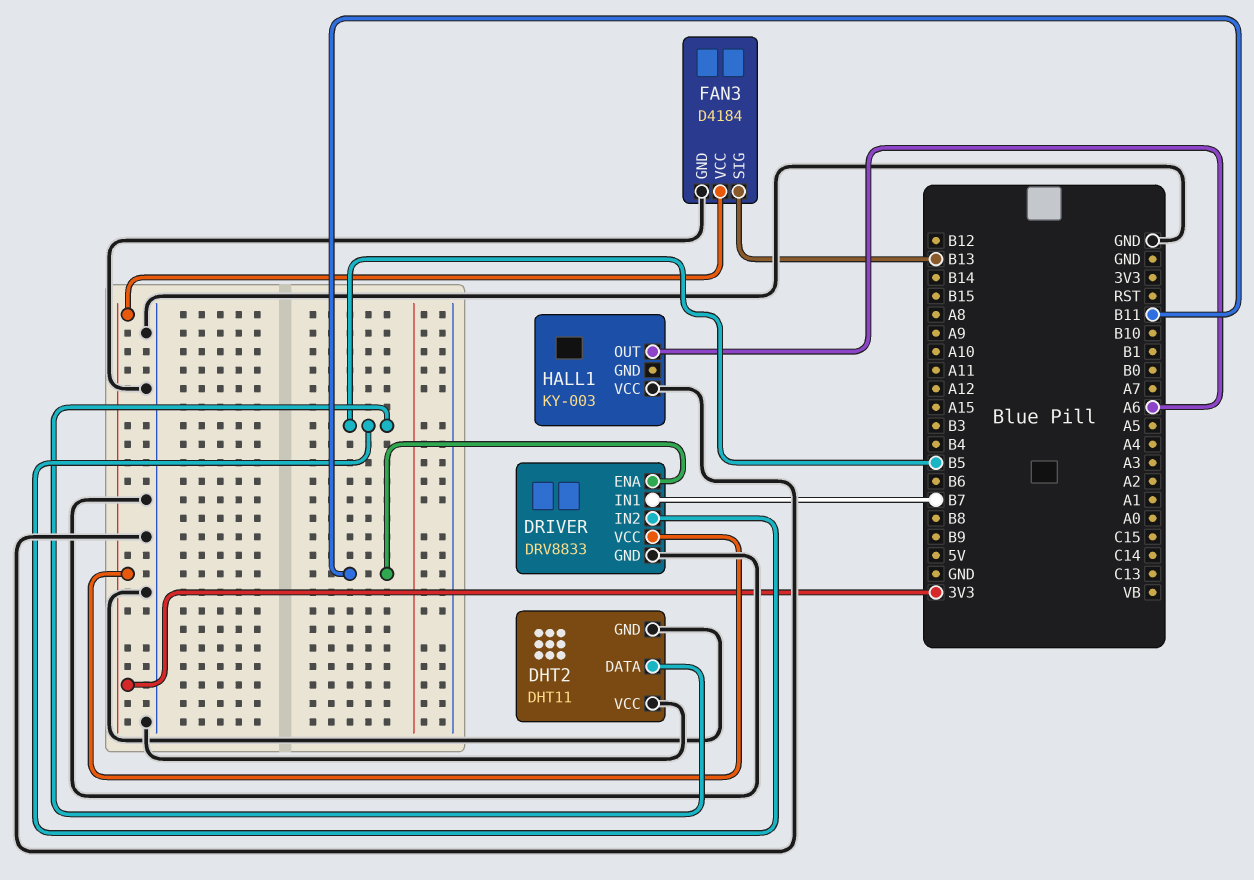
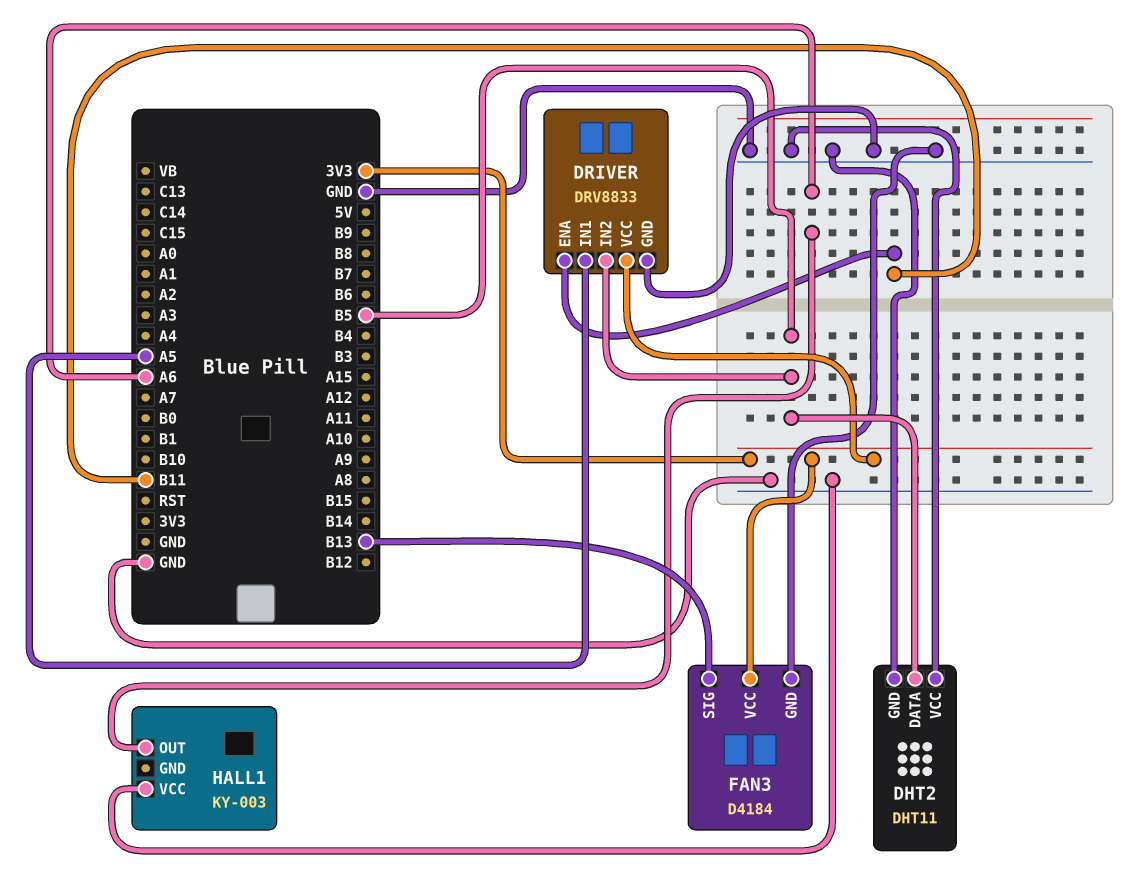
DRIVER pin IN1: B7 -> A5

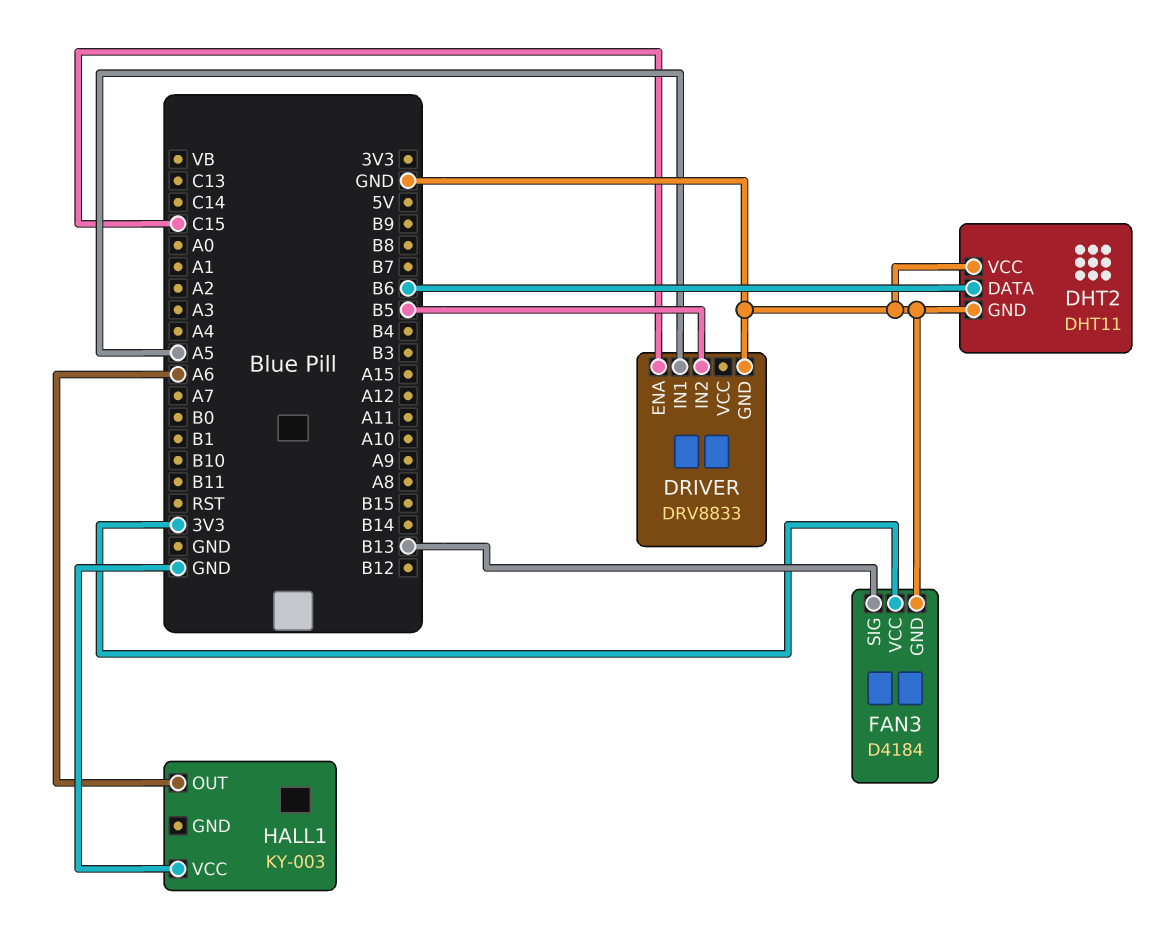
DHT2 pin DATA: B5 -> B6
DRIVER pin ENA: B11 -> C15
DRIVER pin VCC: 3V3 -> none

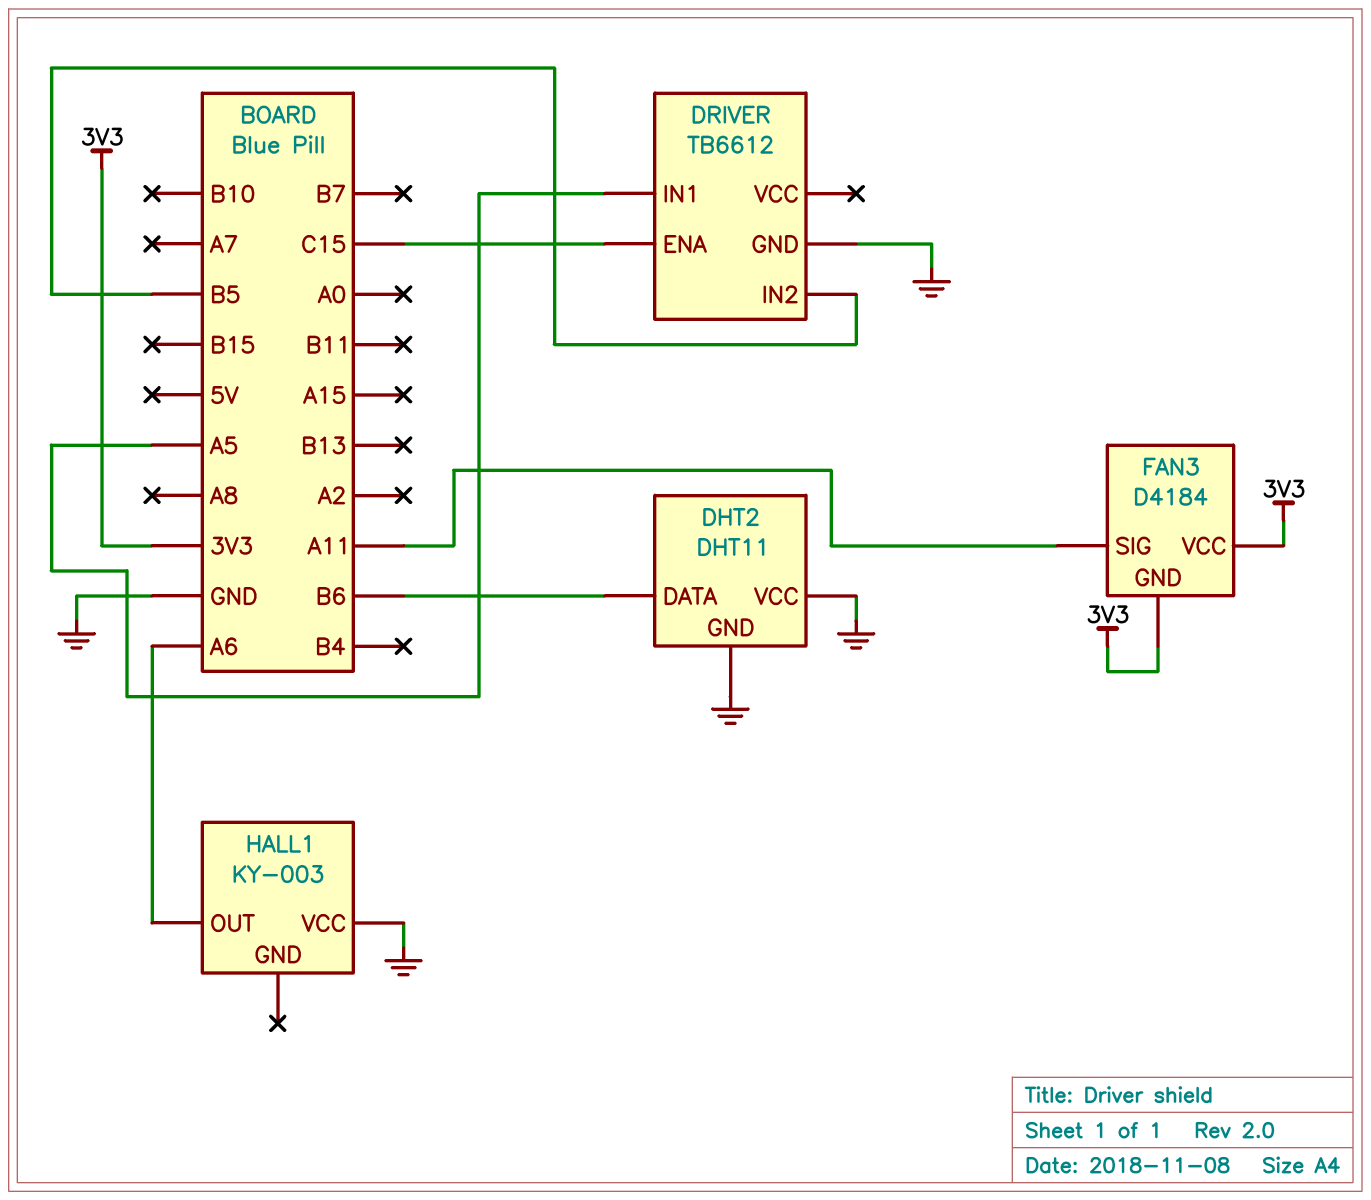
DRIVER: DRV8833 -> TB6612
FAN3 pin GND: GND -> 3V3
FAN3 pin SIG: B13 -> A11

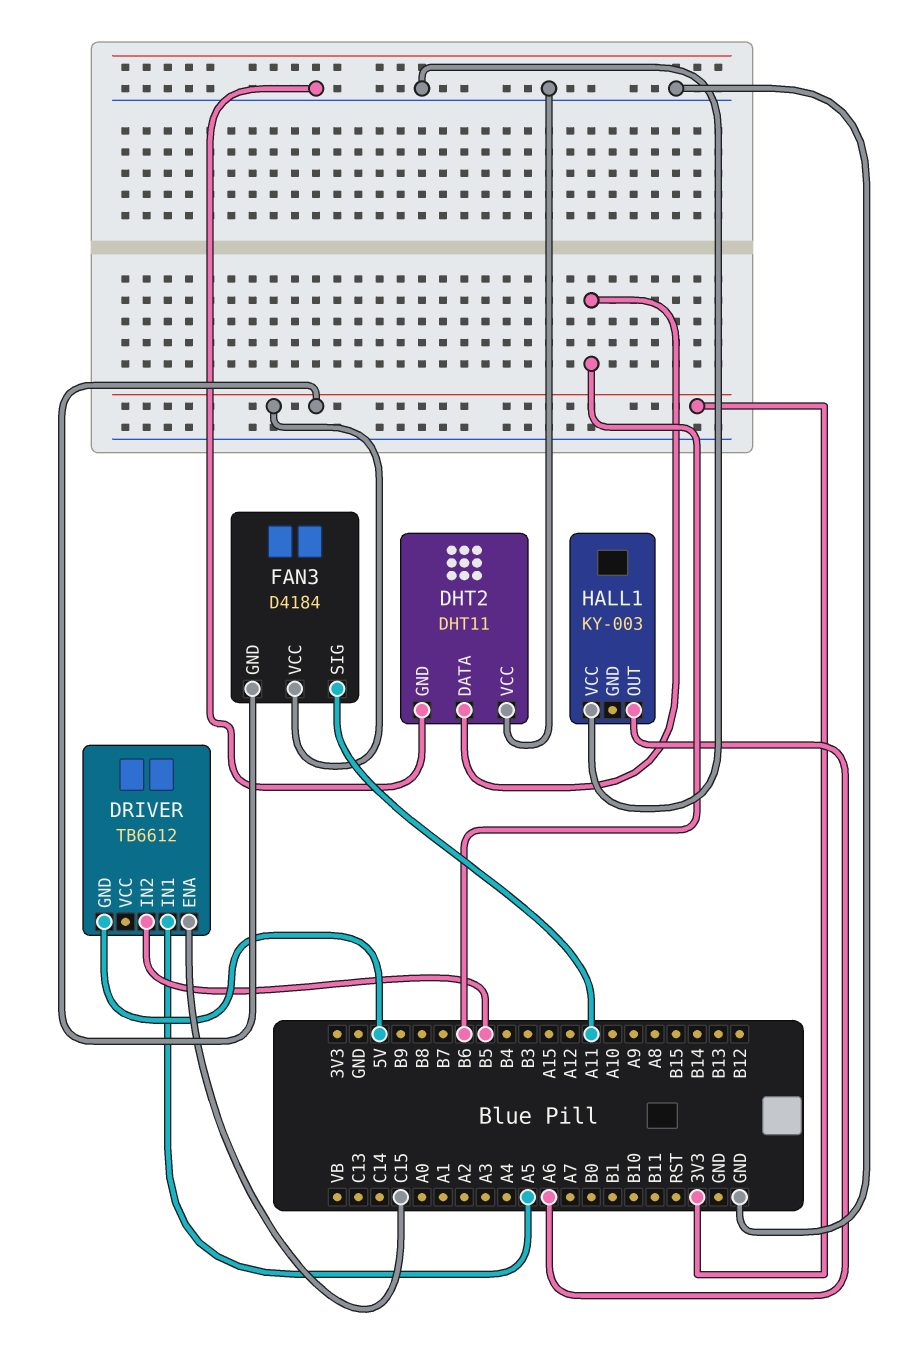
DRIVER pin GND: GND -> 5V

